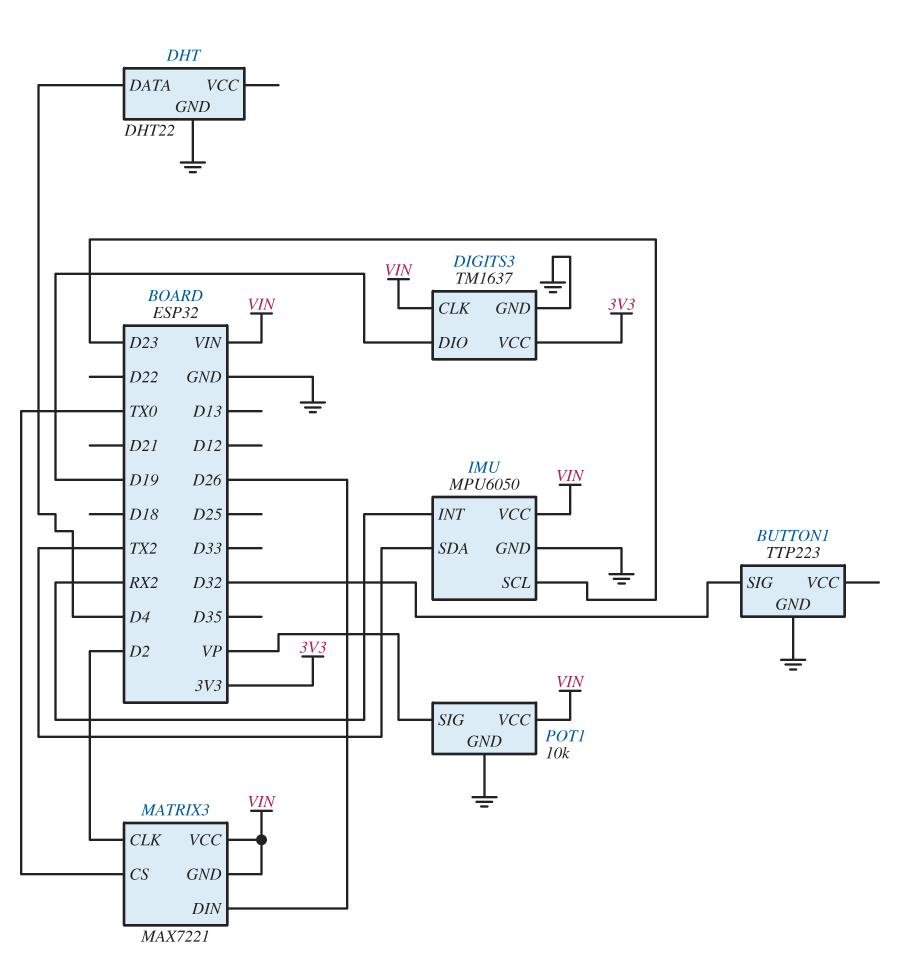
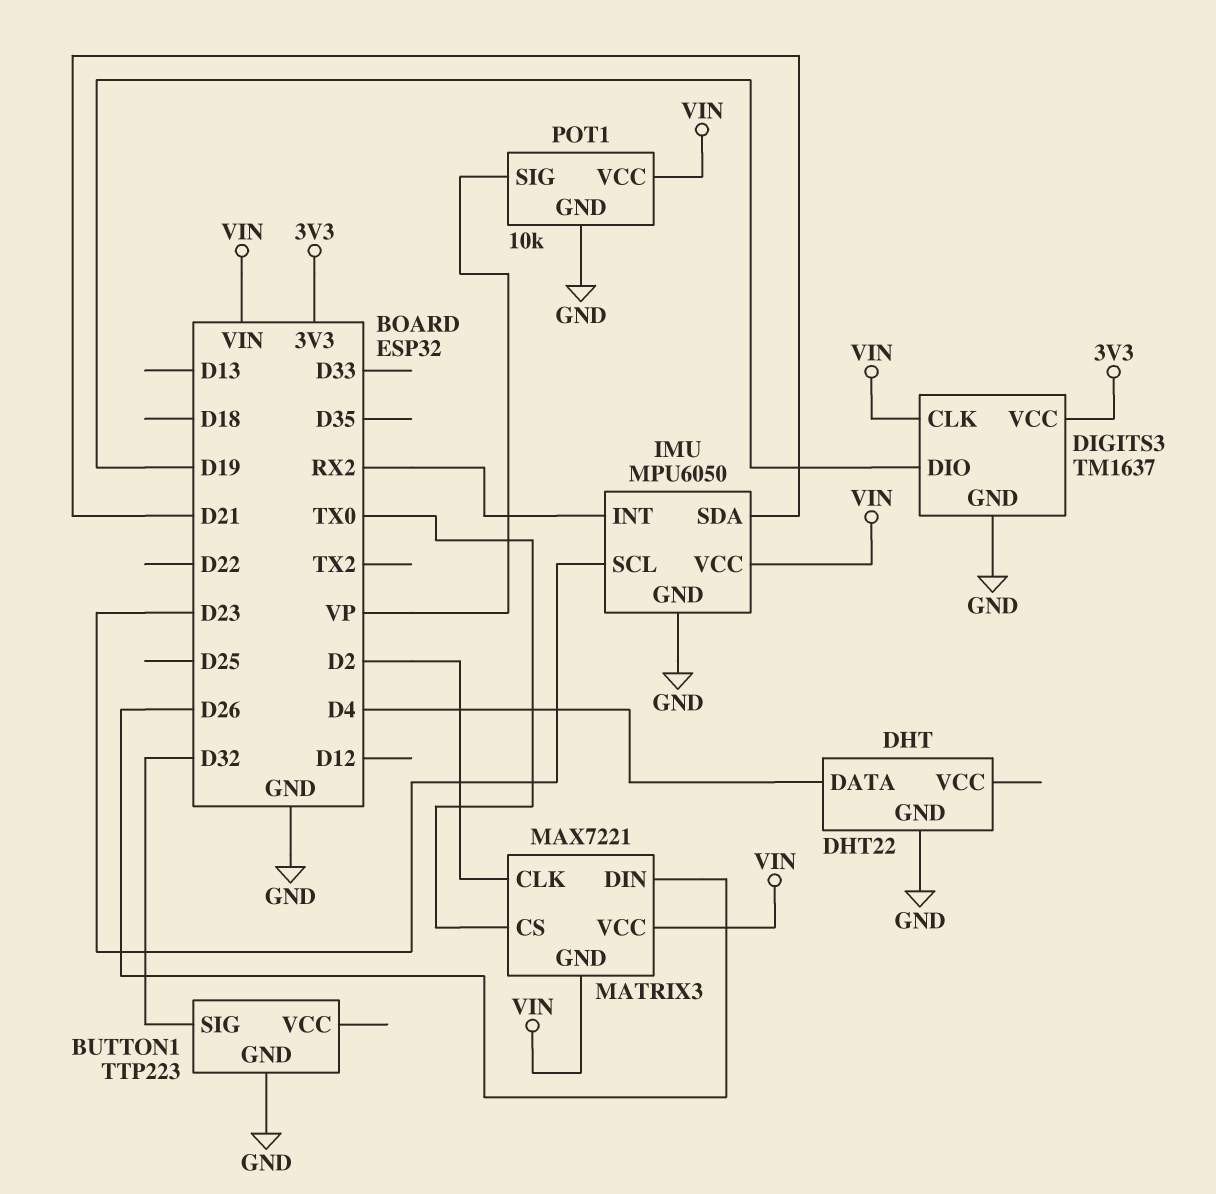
IMU pin SDA: TX2 -> D21

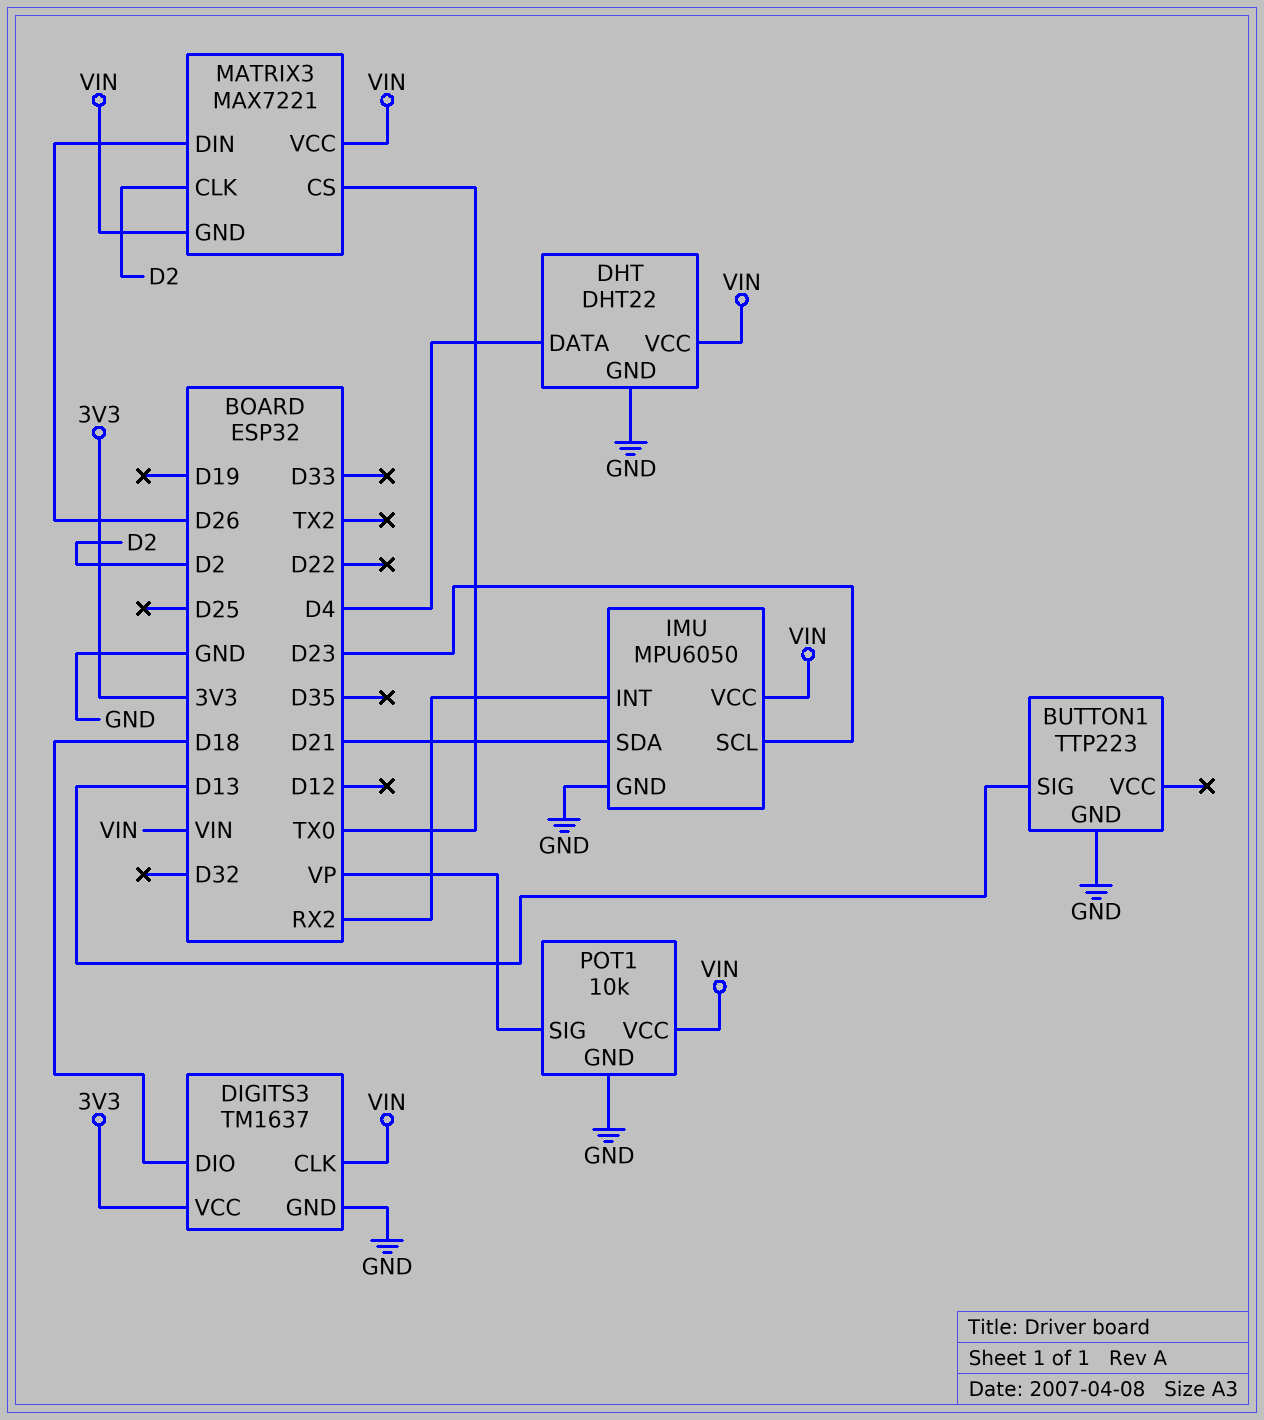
BUTTON1 pin SIG: D32 -> D13
DHT pin VCC: none -> VIN
DIGITS3 pin DIO: D19 -> D18

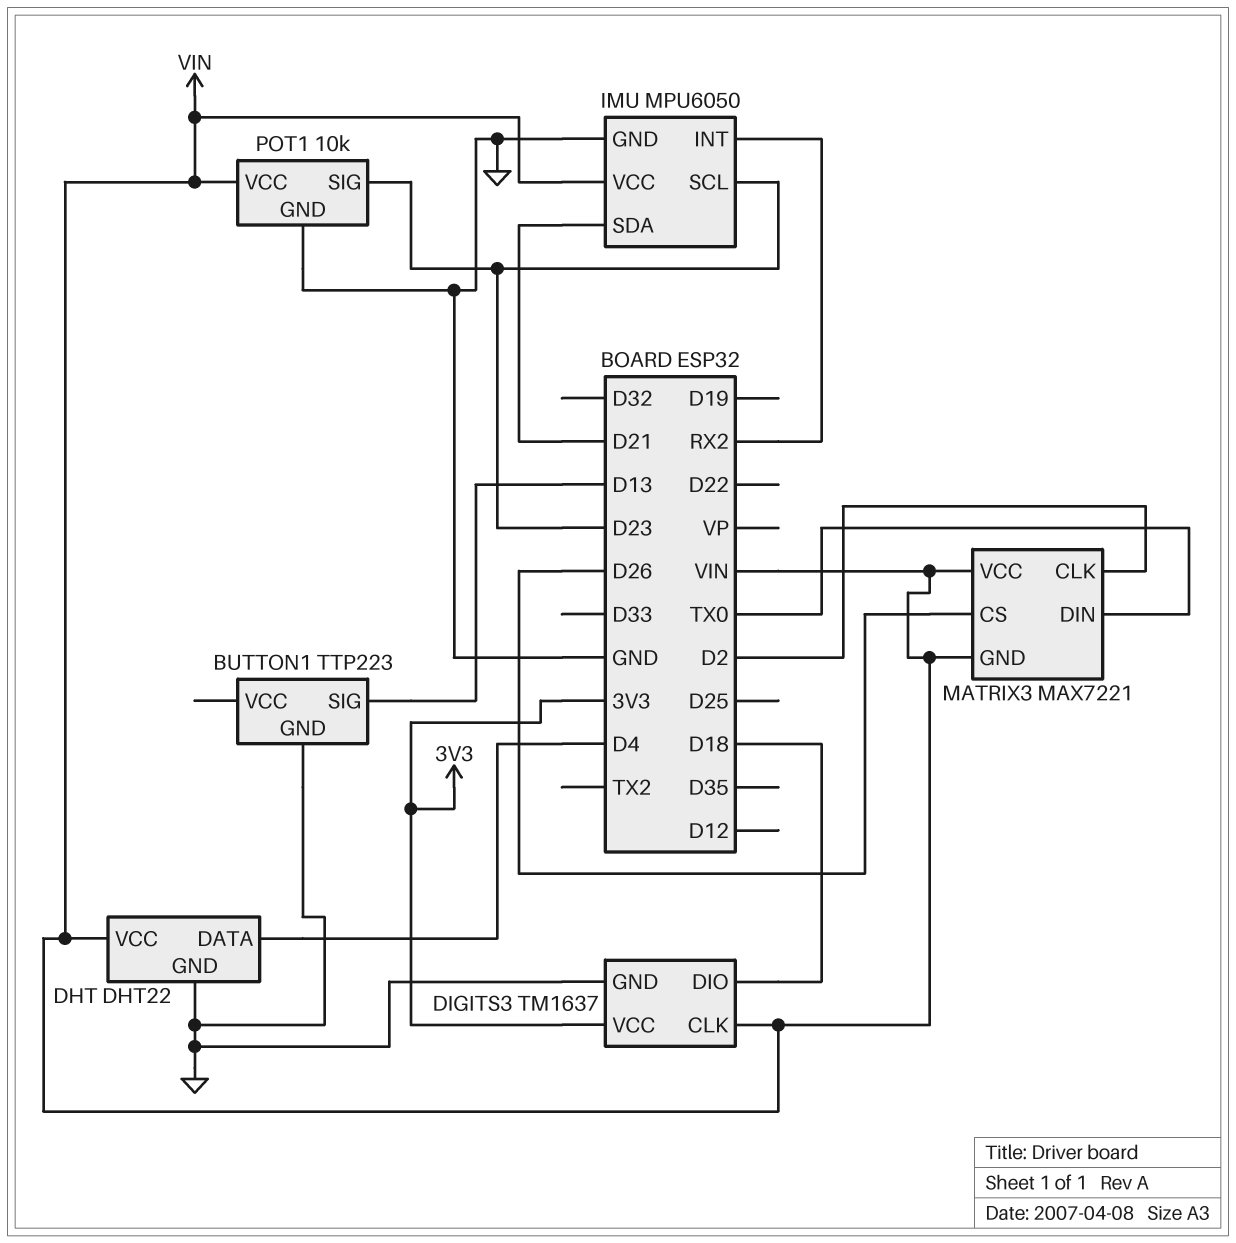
MATRIX3 pin CS: TX0 -> D26
MATRIX3 pin DIN: D26 -> TX0
POT1 pin SIG: VP -> D23

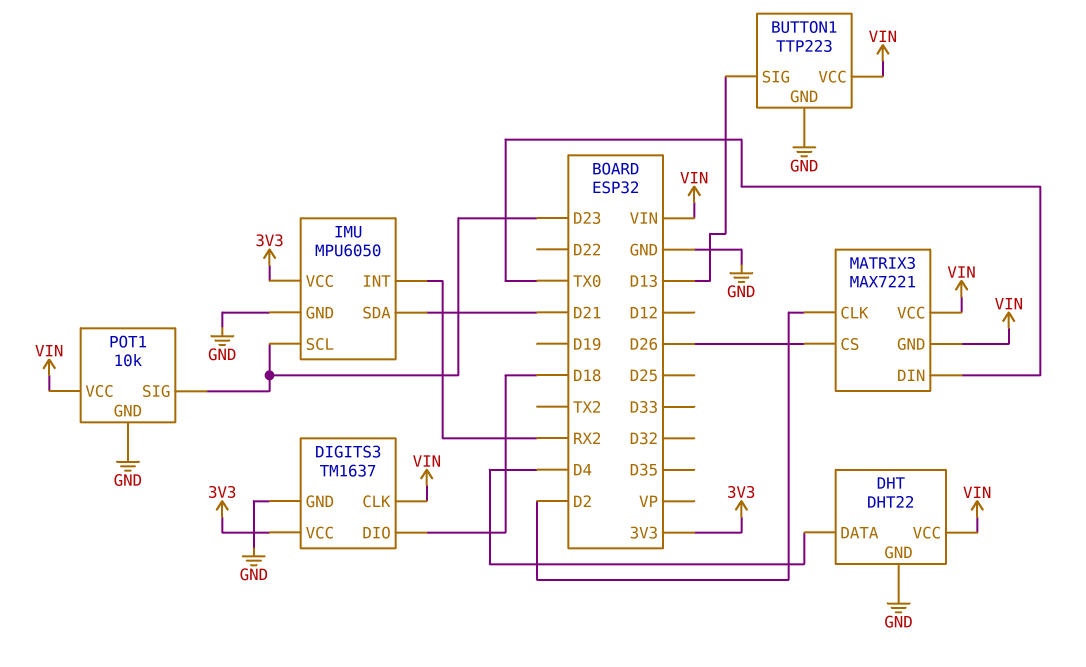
BUTTON1 pin VCC: none -> VIN
IMU pin VCC: VIN -> 3V3

